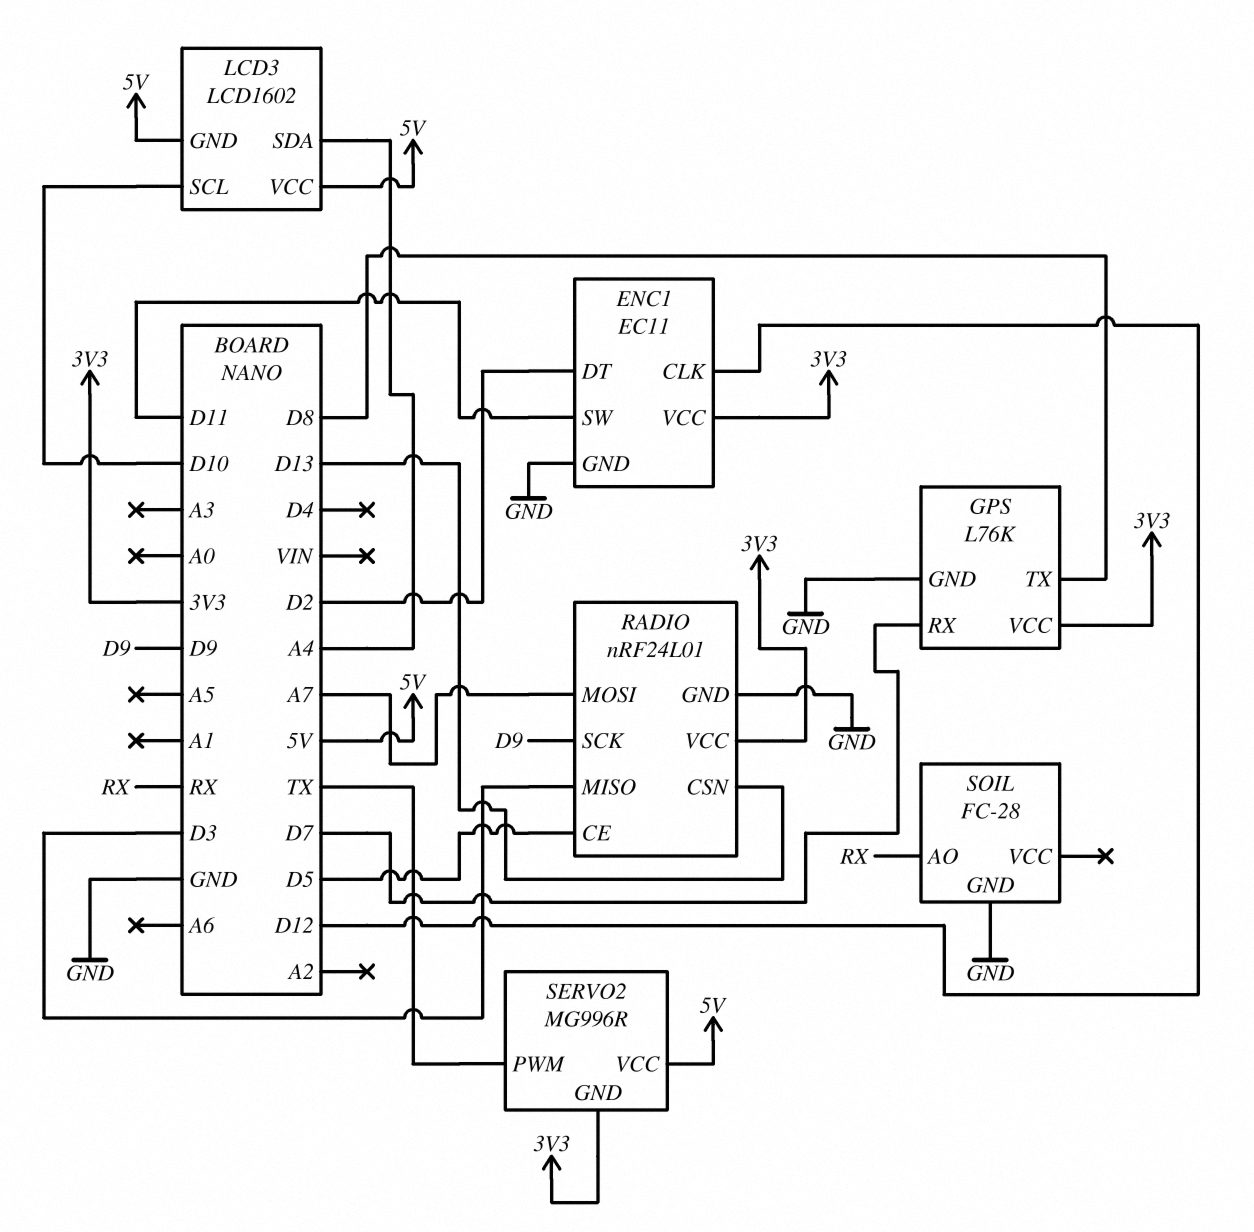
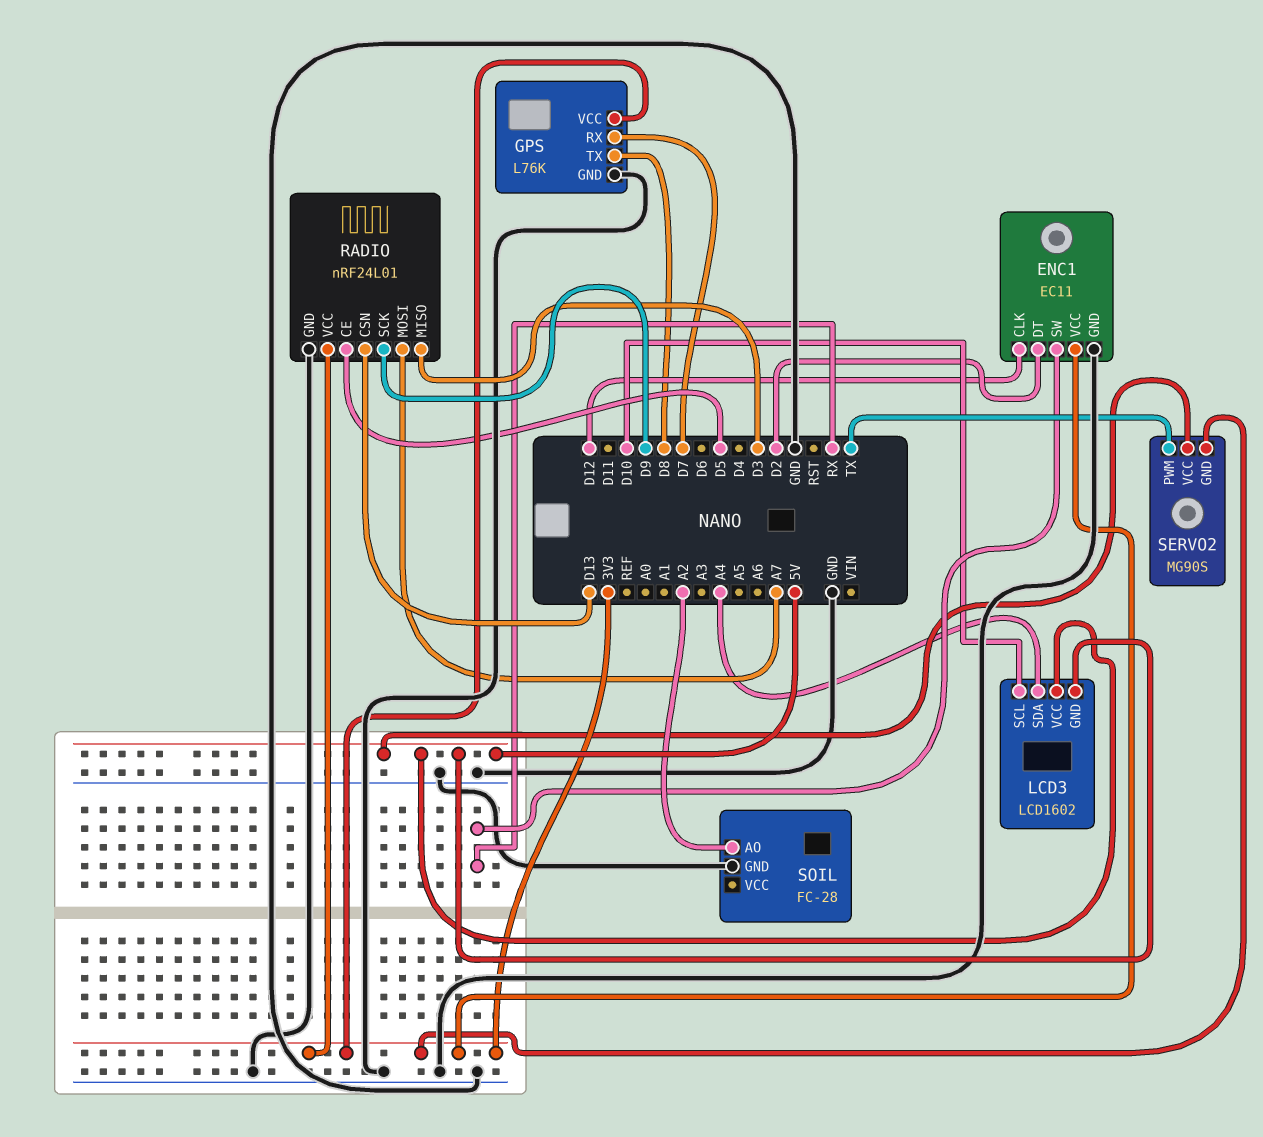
ENC1 pin SW: D11 -> RX
SERVO2: MG996R -> MG90S
SOIL pin AO: RX -> A2

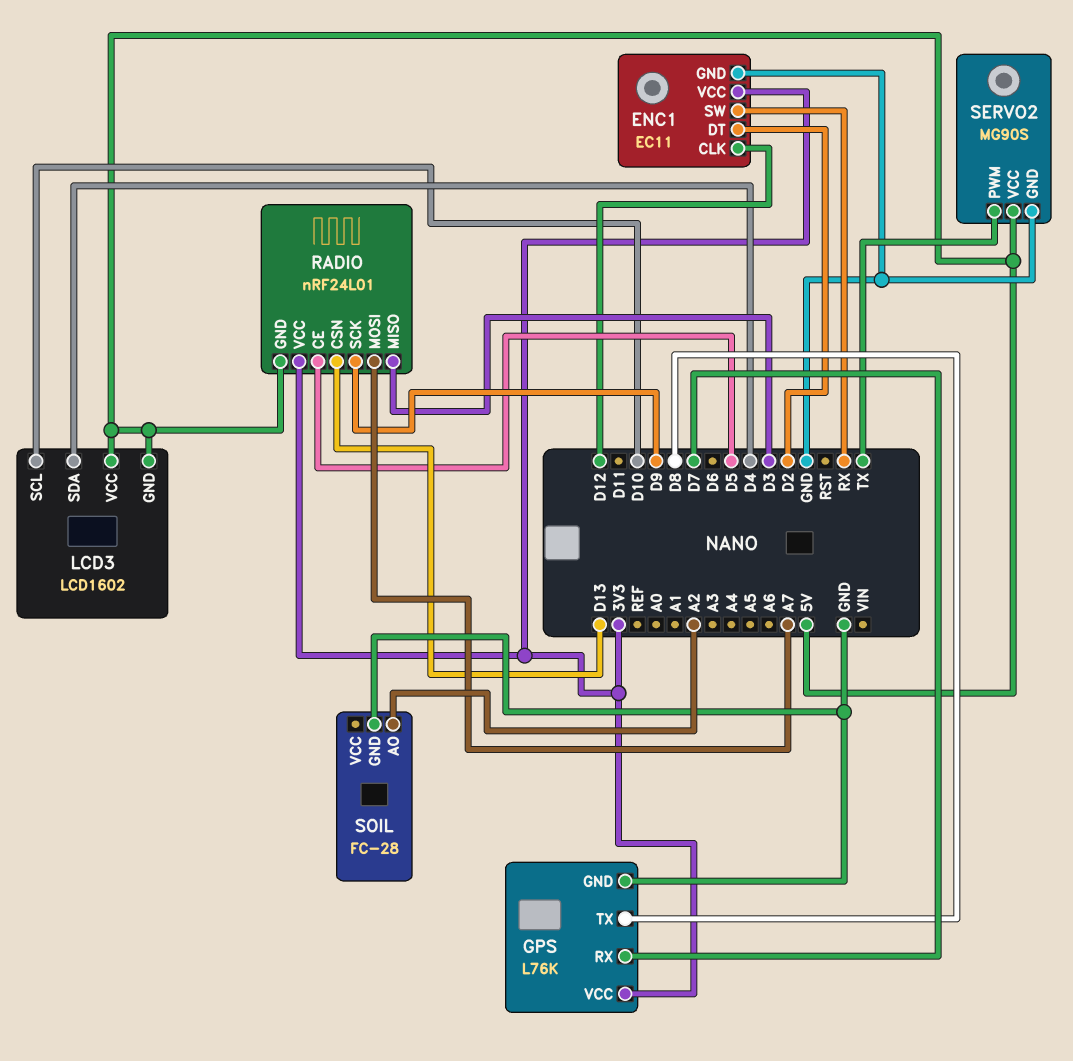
LCD3 pin SDA: A4 -> D4
RADIO pin GND: GND -> 5V
SERVO2 pin GND: 3V3 -> GND

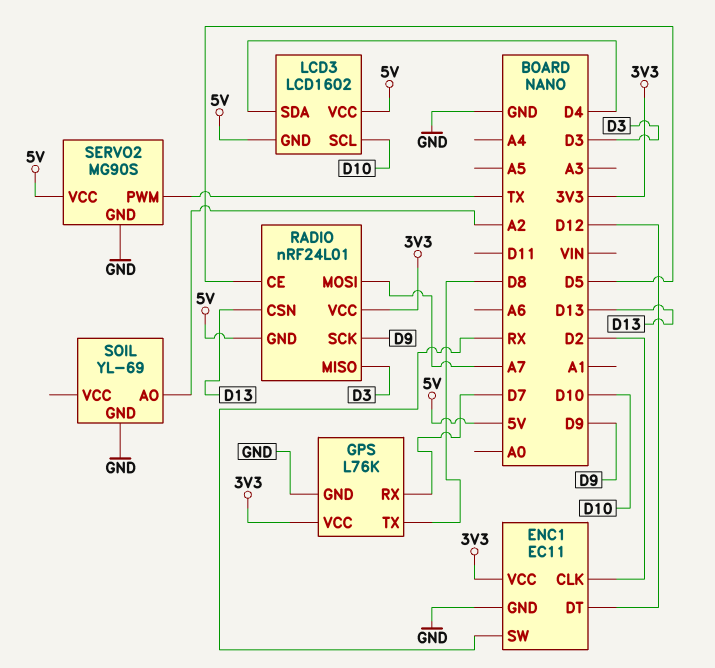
ENC1 pin CLK: D12 -> D2
ENC1 pin DT: D2 -> D12
SOIL: FC-28 -> YL-69

